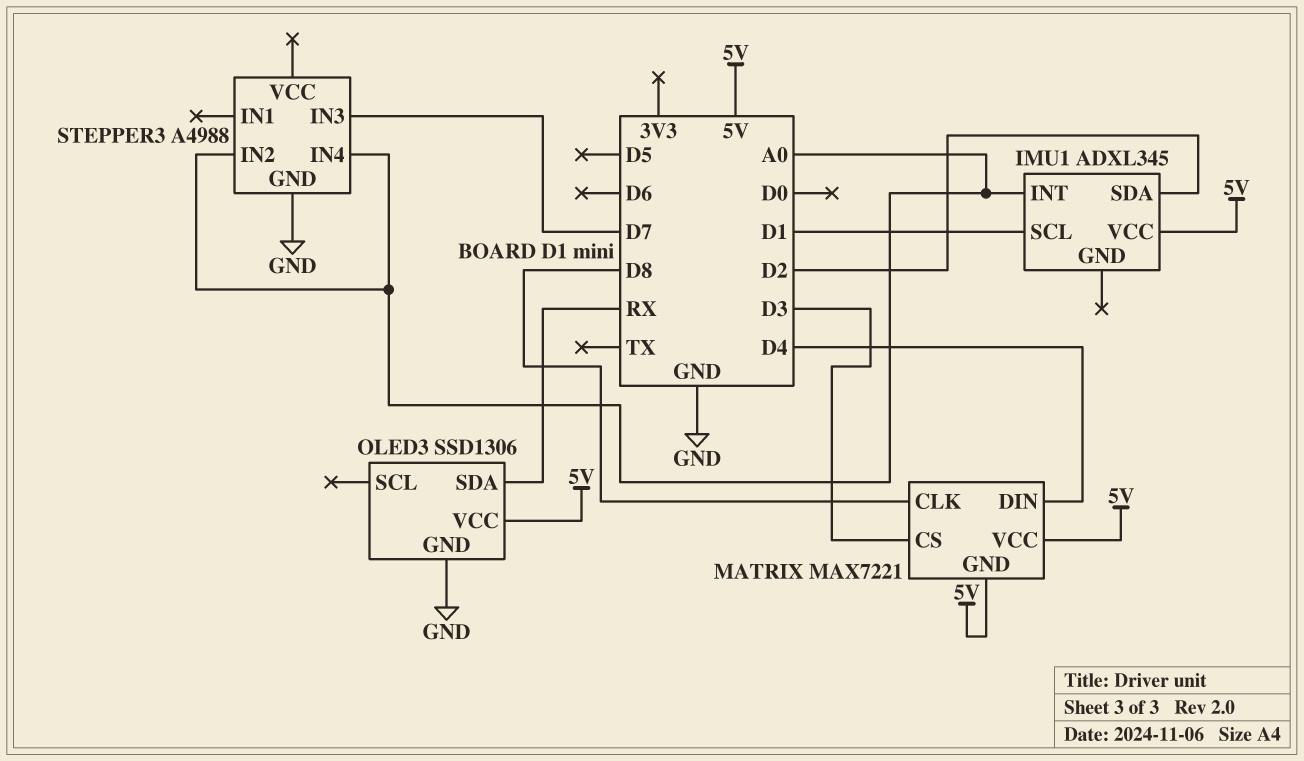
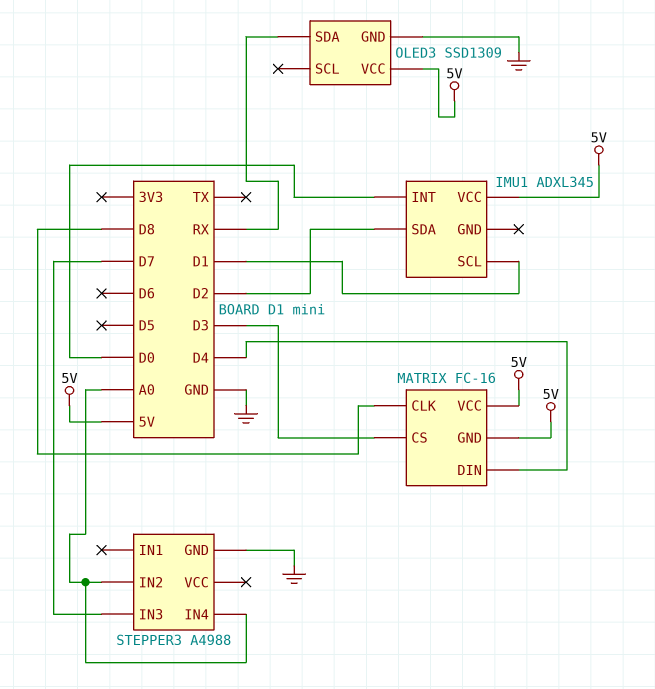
IMU1 pin INT: A0 -> D0
MATRIX: MAX7221 -> FC-16
OLED3: SSD1306 -> SSD1309

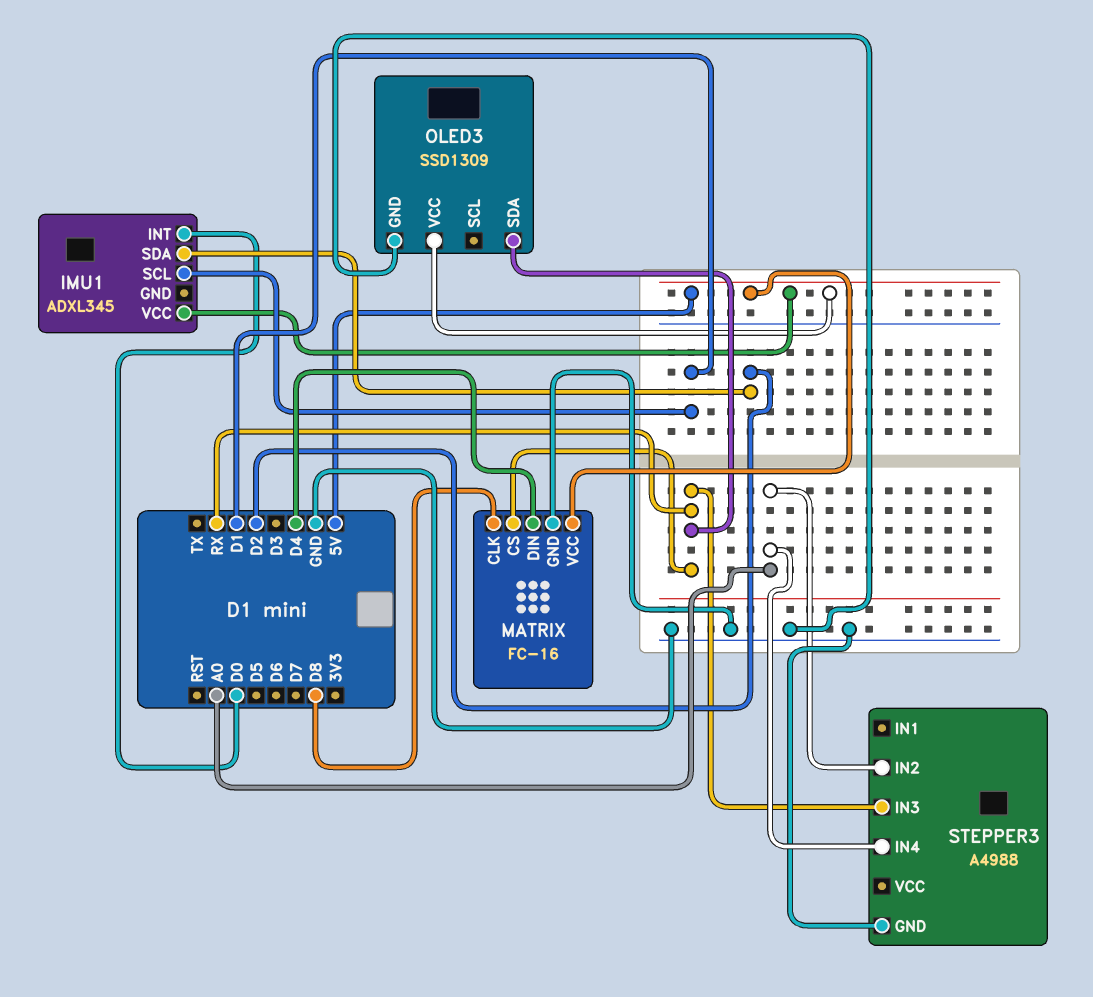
MATRIX pin CS: D3 -> RX
MATRIX pin GND: 5V -> GND
STEPPER3 pin IN3: D7 -> RX

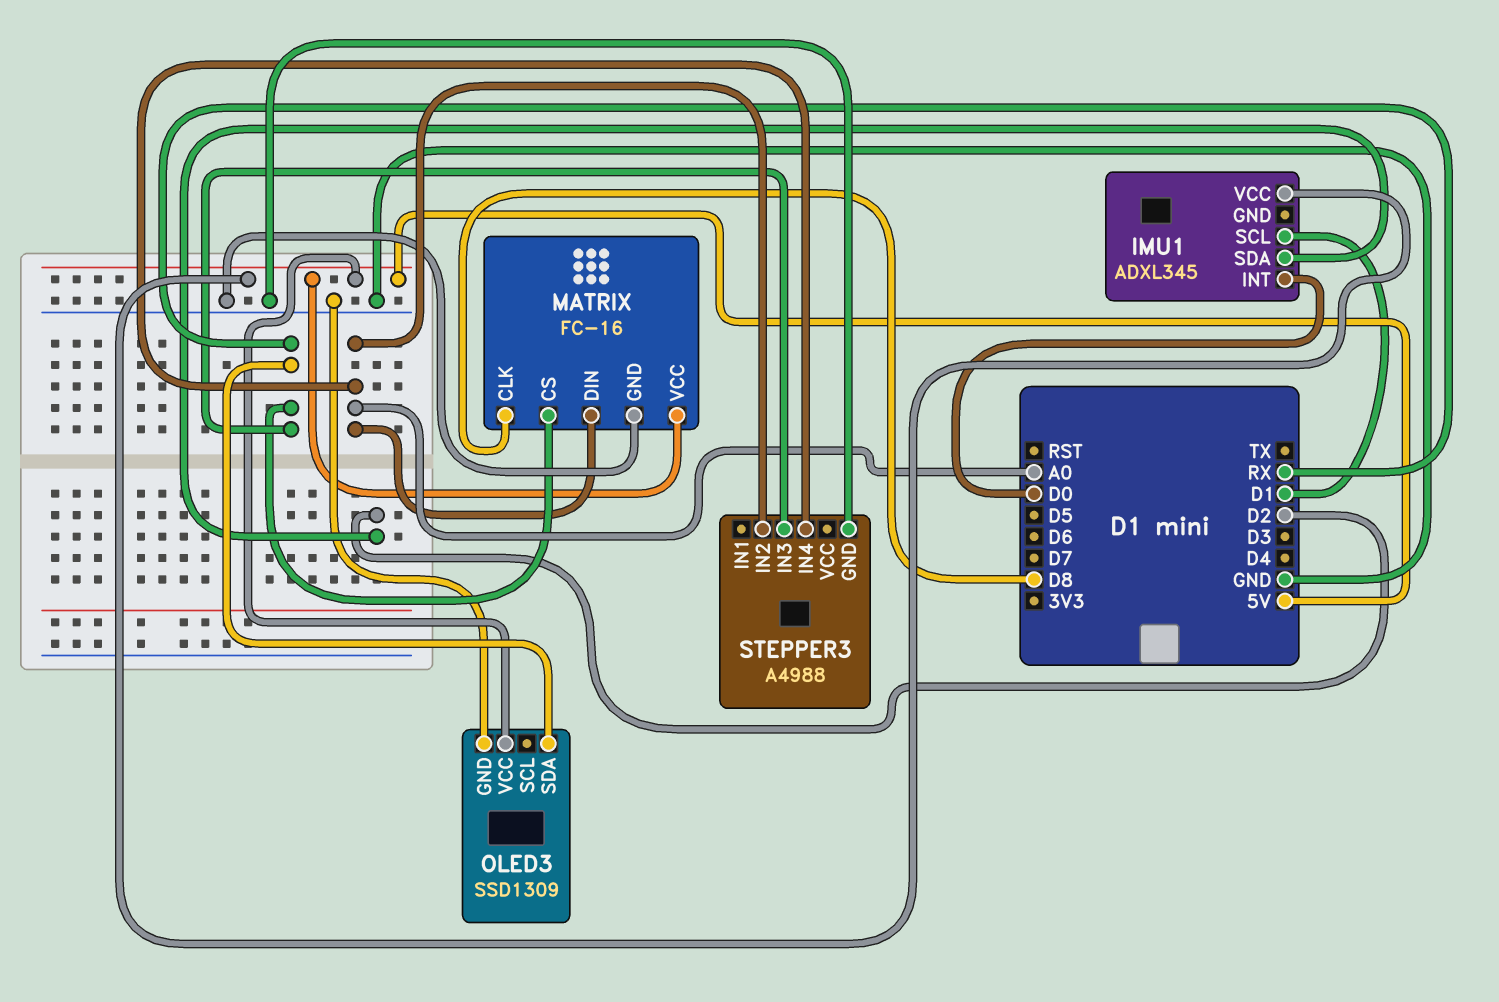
MATRIX pin DIN: D4 -> A0

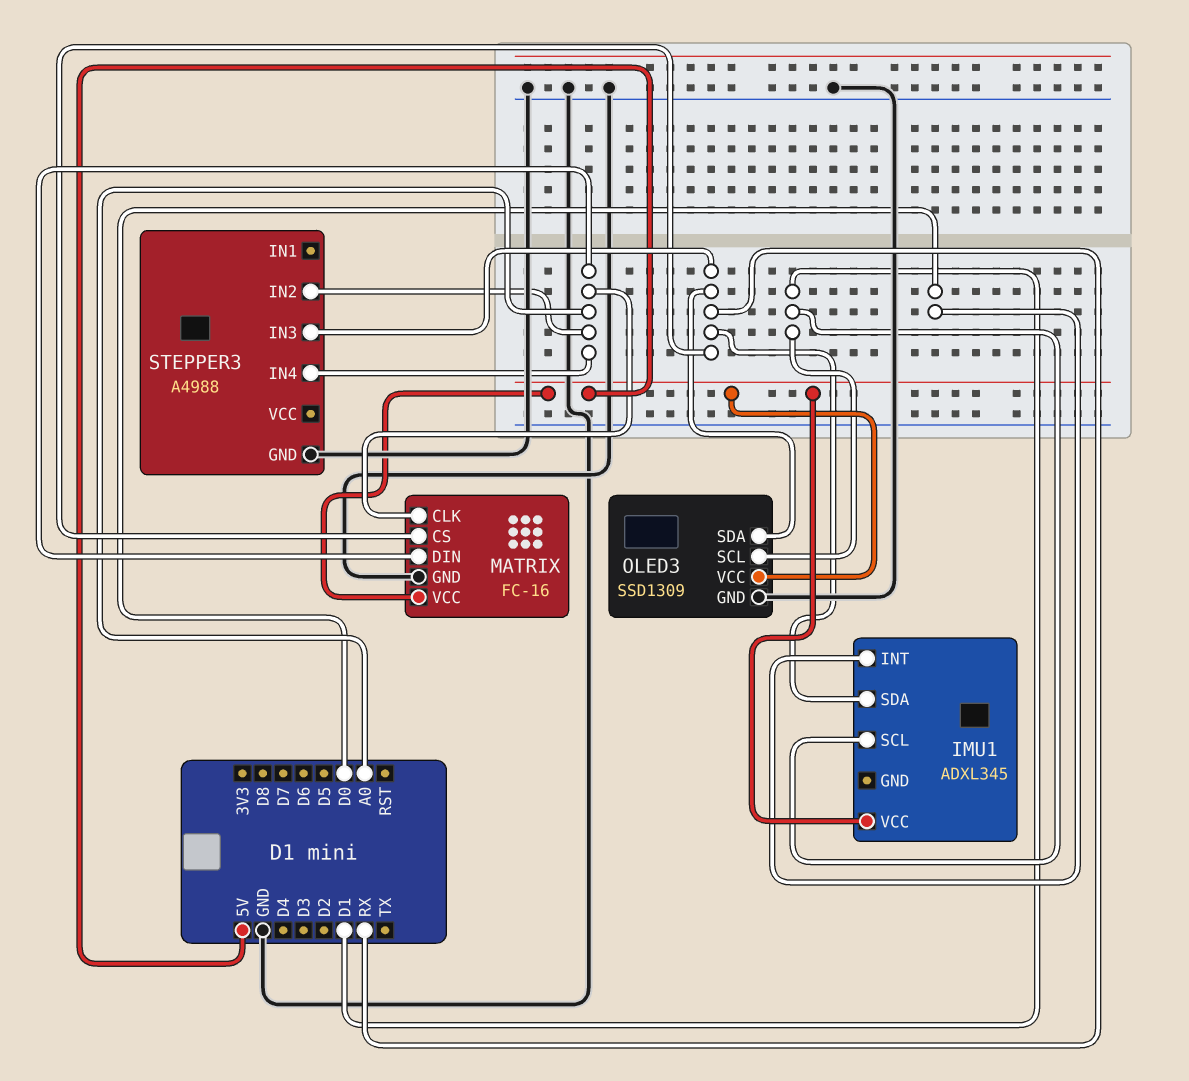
IMU1 pin SDA: D2 -> RX
MATRIX pin CLK: D8 -> A0
OLED3 pin SCL: none -> D1

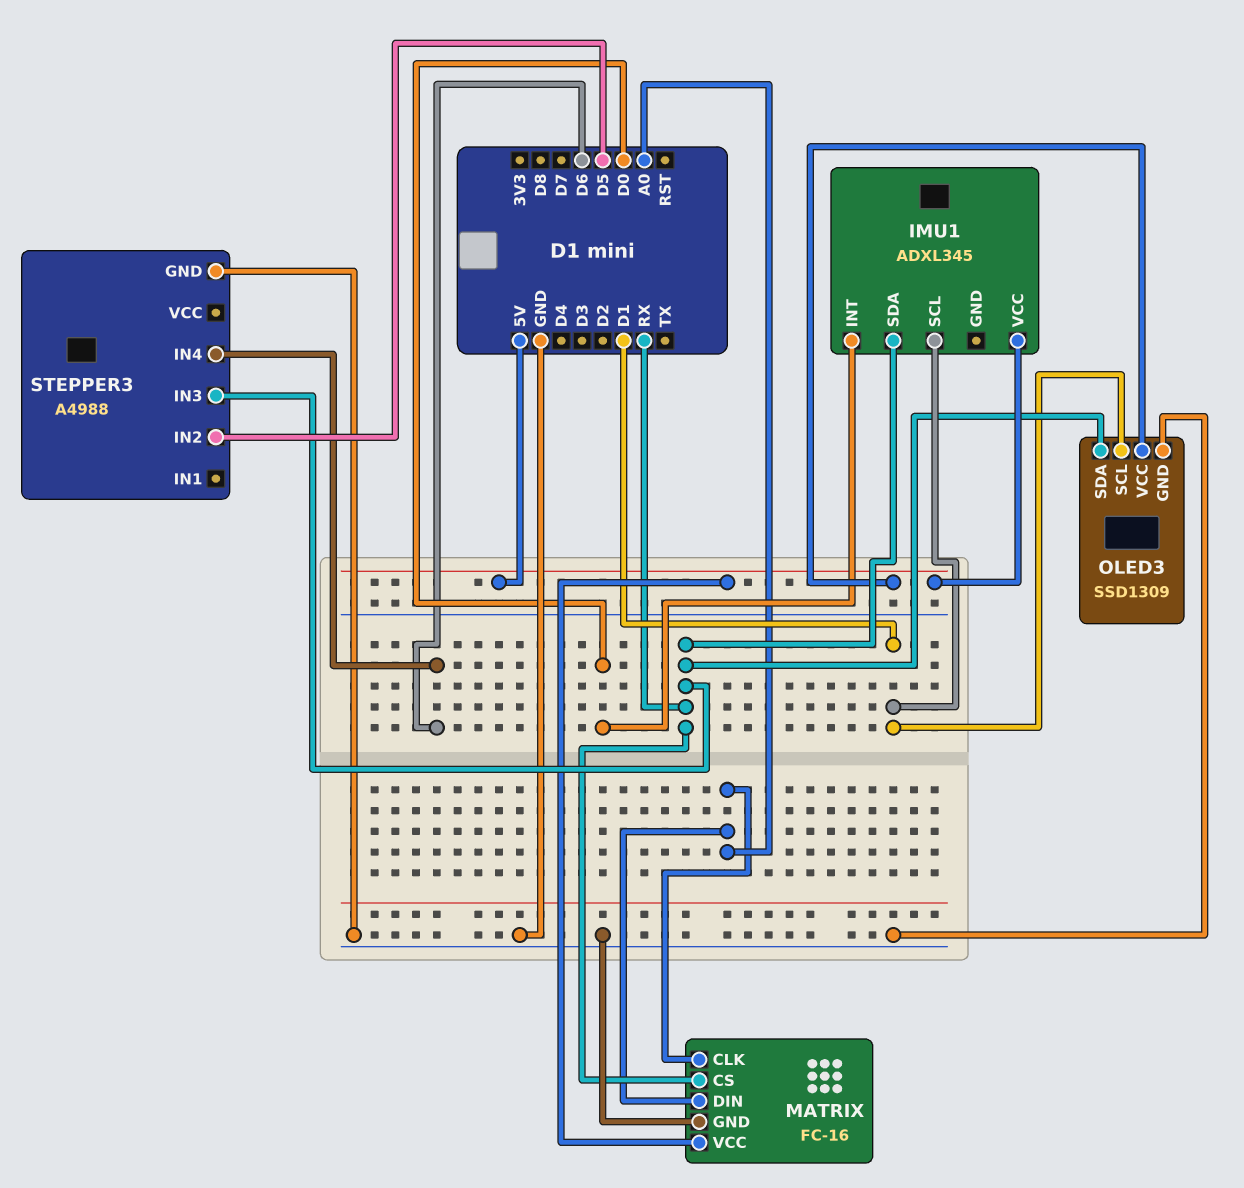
STEPPER3 pin IN2: A0 -> D5
STEPPER3 pin IN4: A0 -> D6

